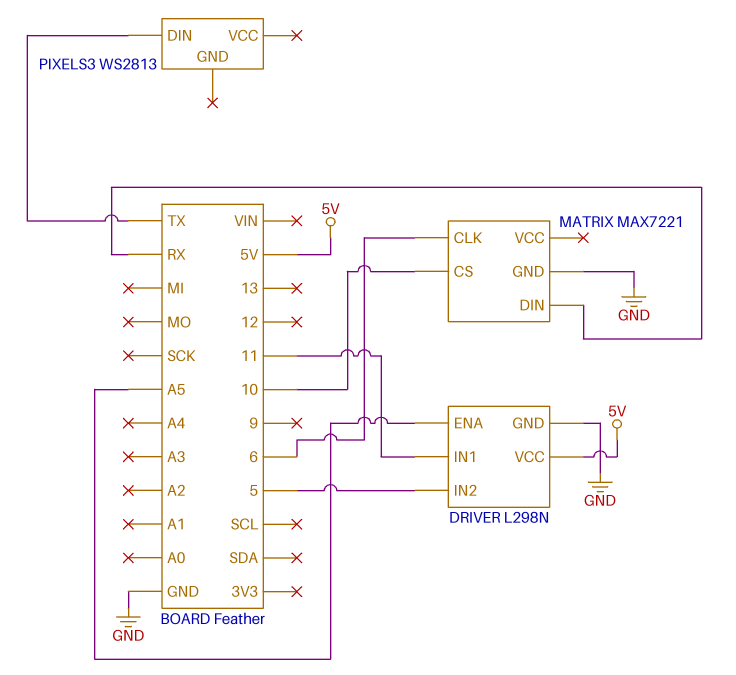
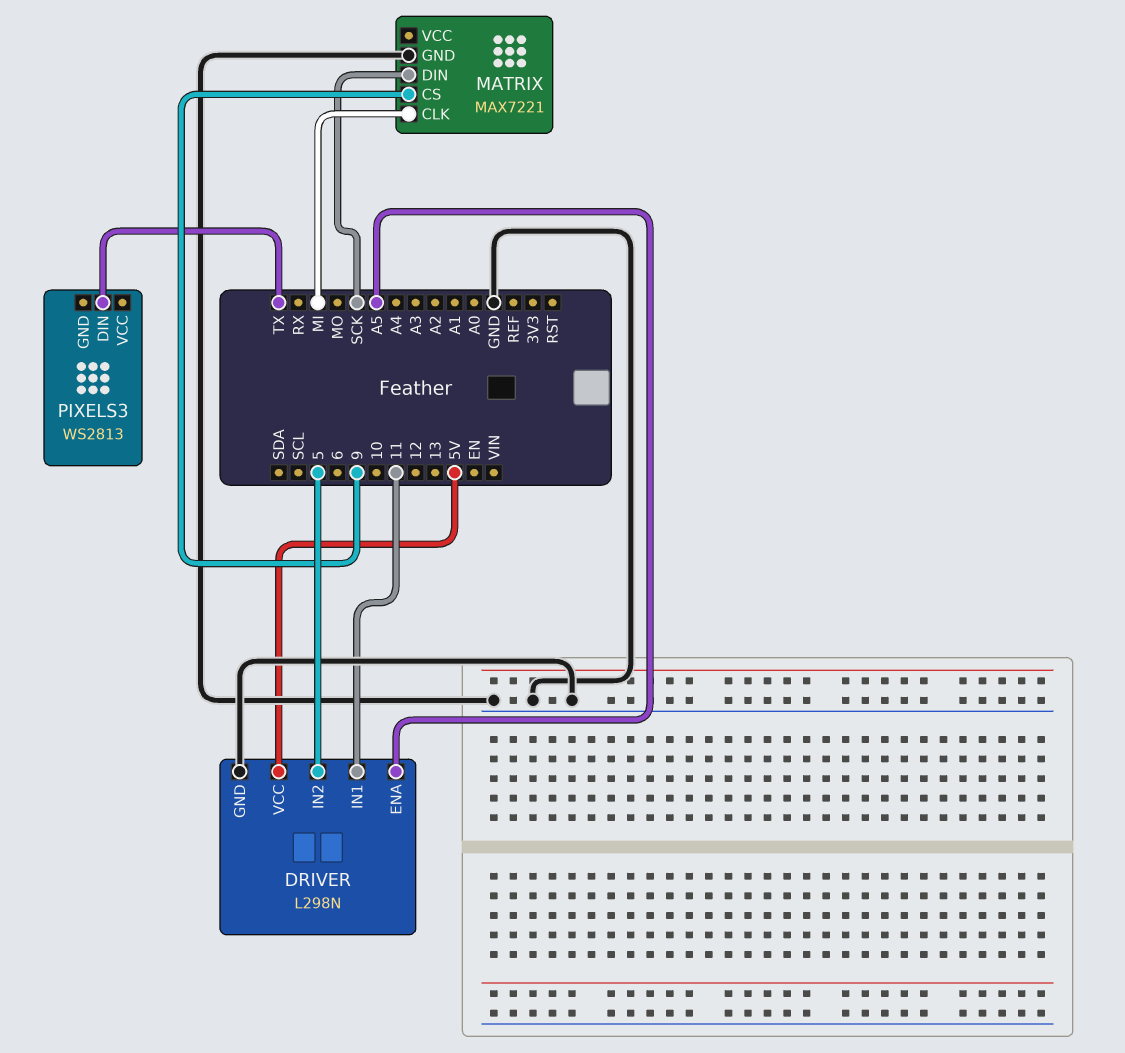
MATRIX pin CLK: 6 -> MI
MATRIX pin CS: 10 -> 9
MATRIX pin DIN: RX -> SCK

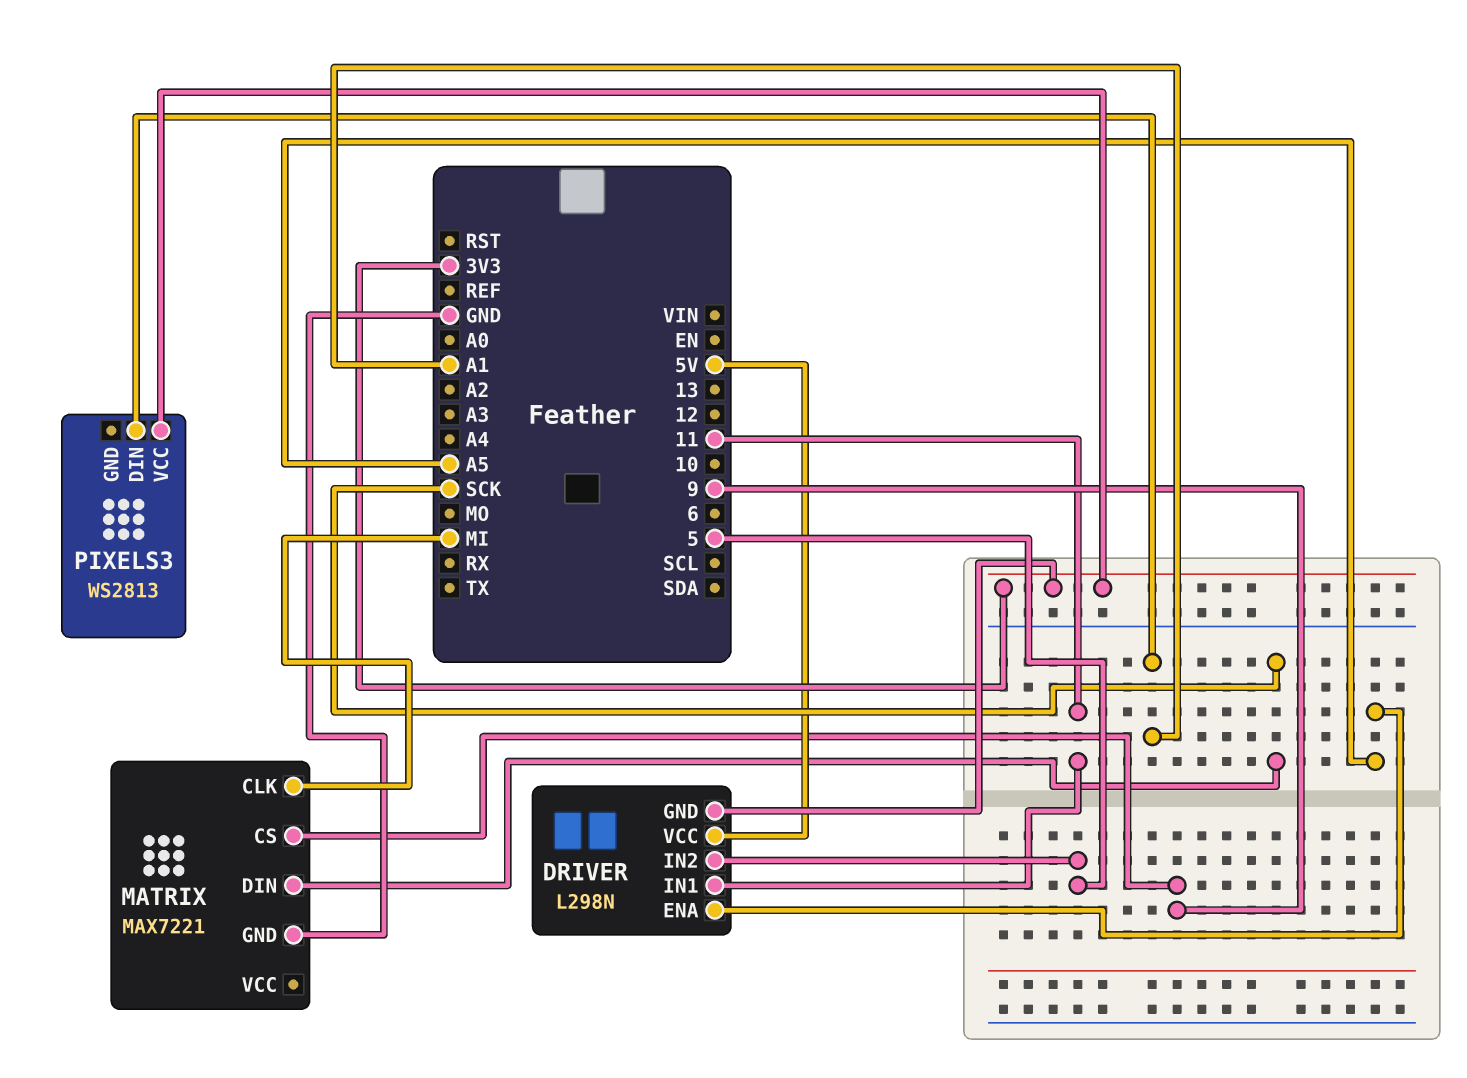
DRIVER pin GND: GND -> 3V3
PIXELS3 pin DIN: TX -> A1
PIXELS3 pin VCC: none -> 3V3

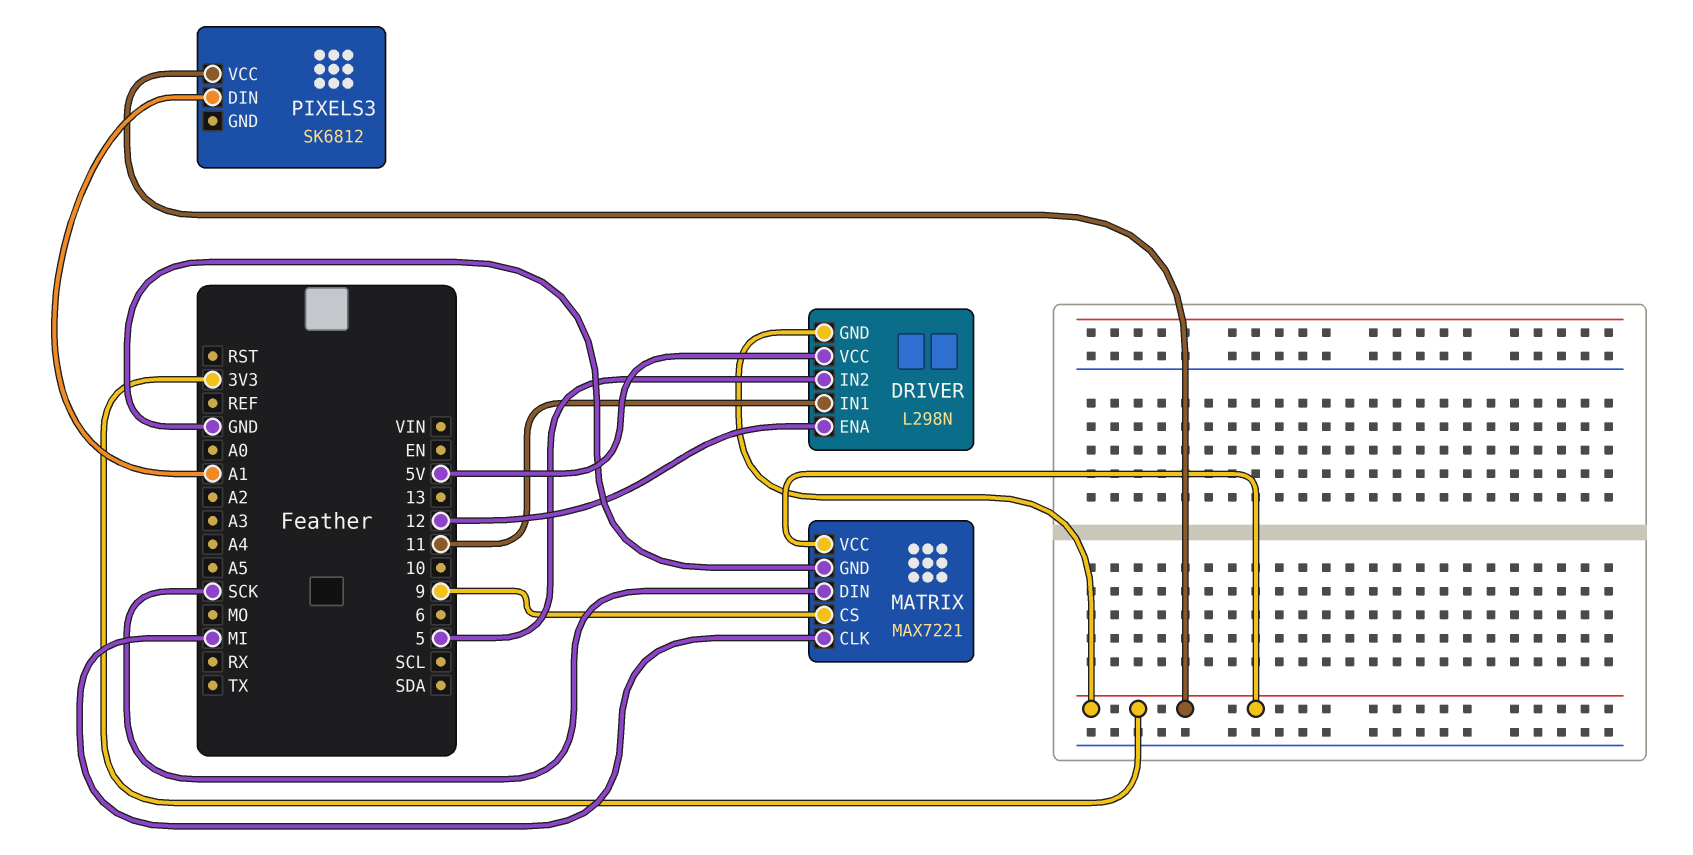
DRIVER pin ENA: A5 -> 12
MATRIX pin VCC: none -> 3V3
PIXELS3: WS2813 -> SK6812

